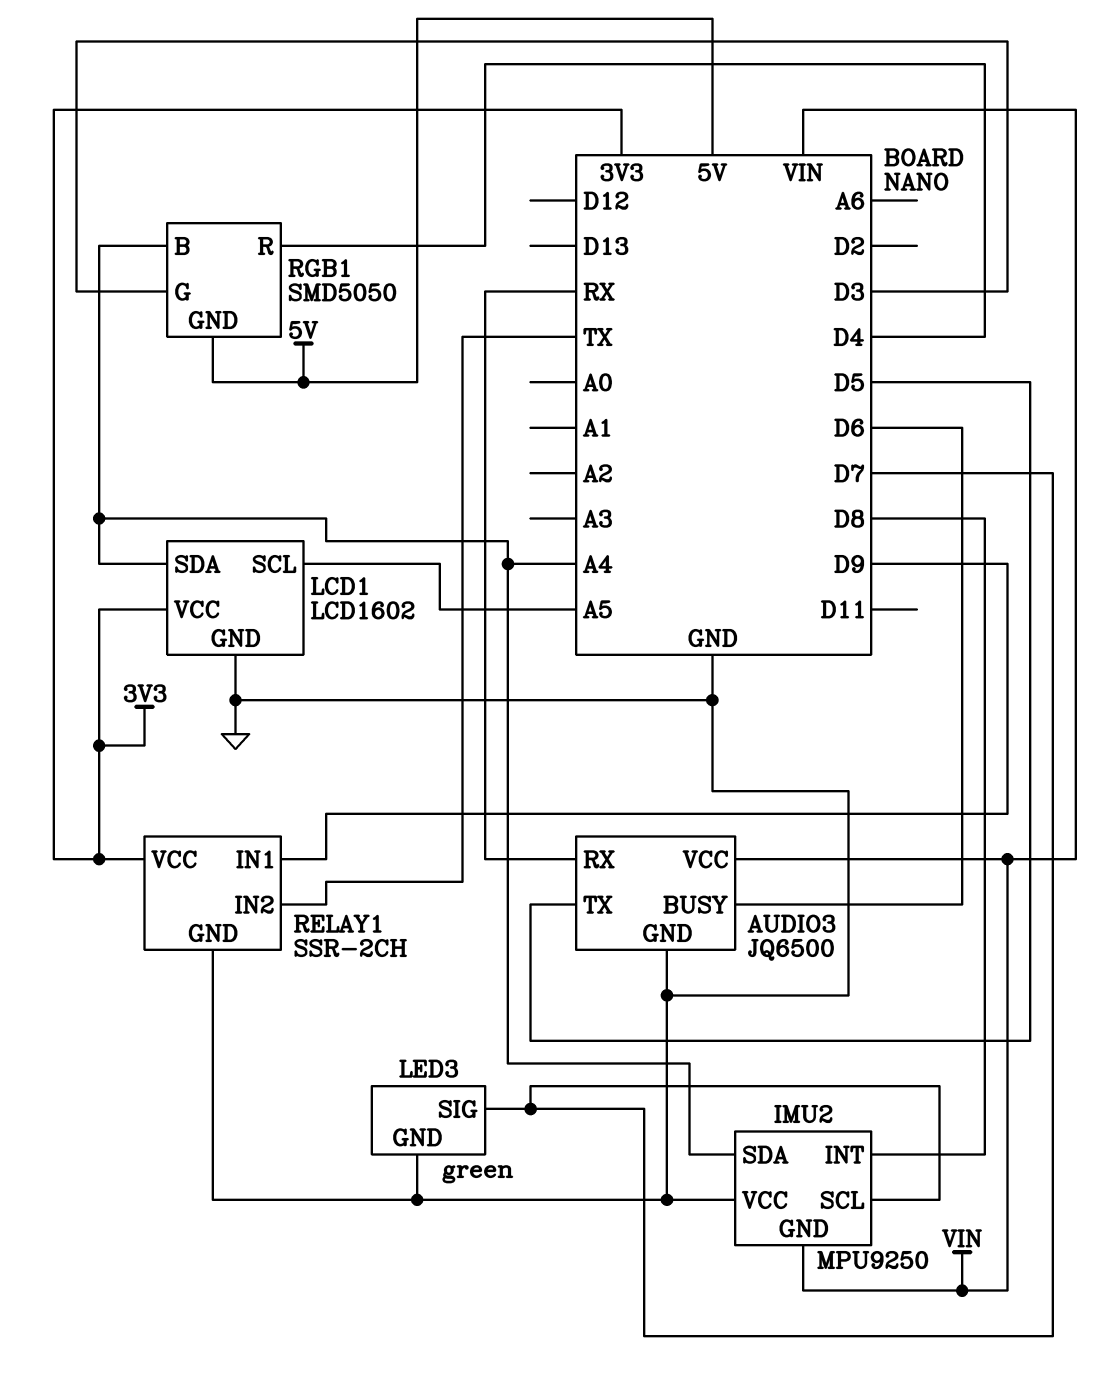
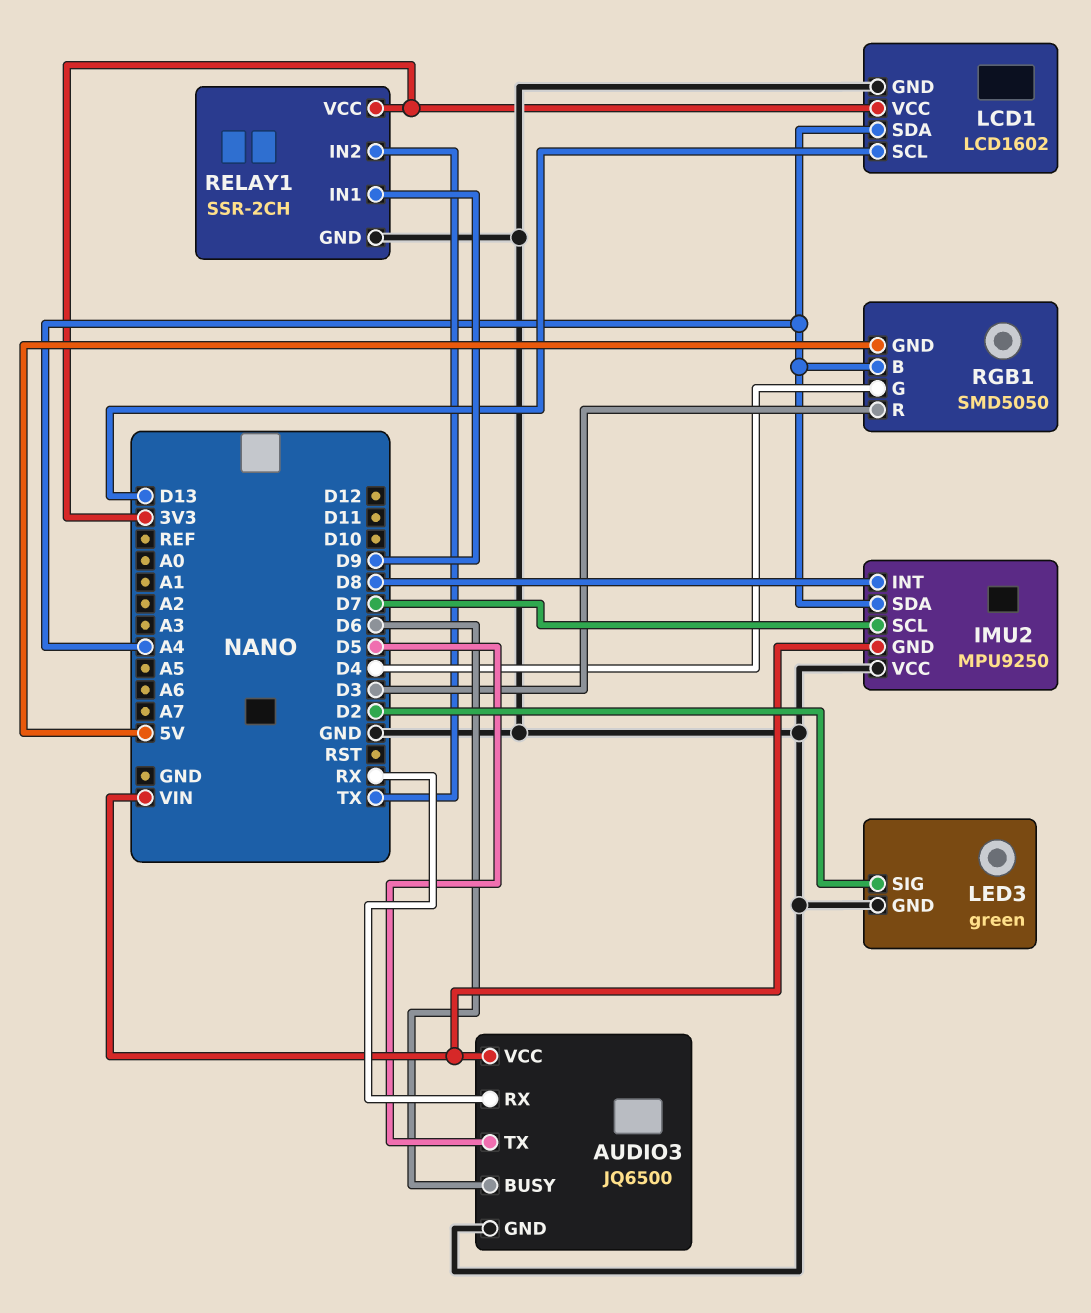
LCD1 pin SCL: A5 -> D13
LED3 pin SIG: D7 -> D2
RGB1 pin G: D3 -> D4
RGB1 pin R: D4 -> D3

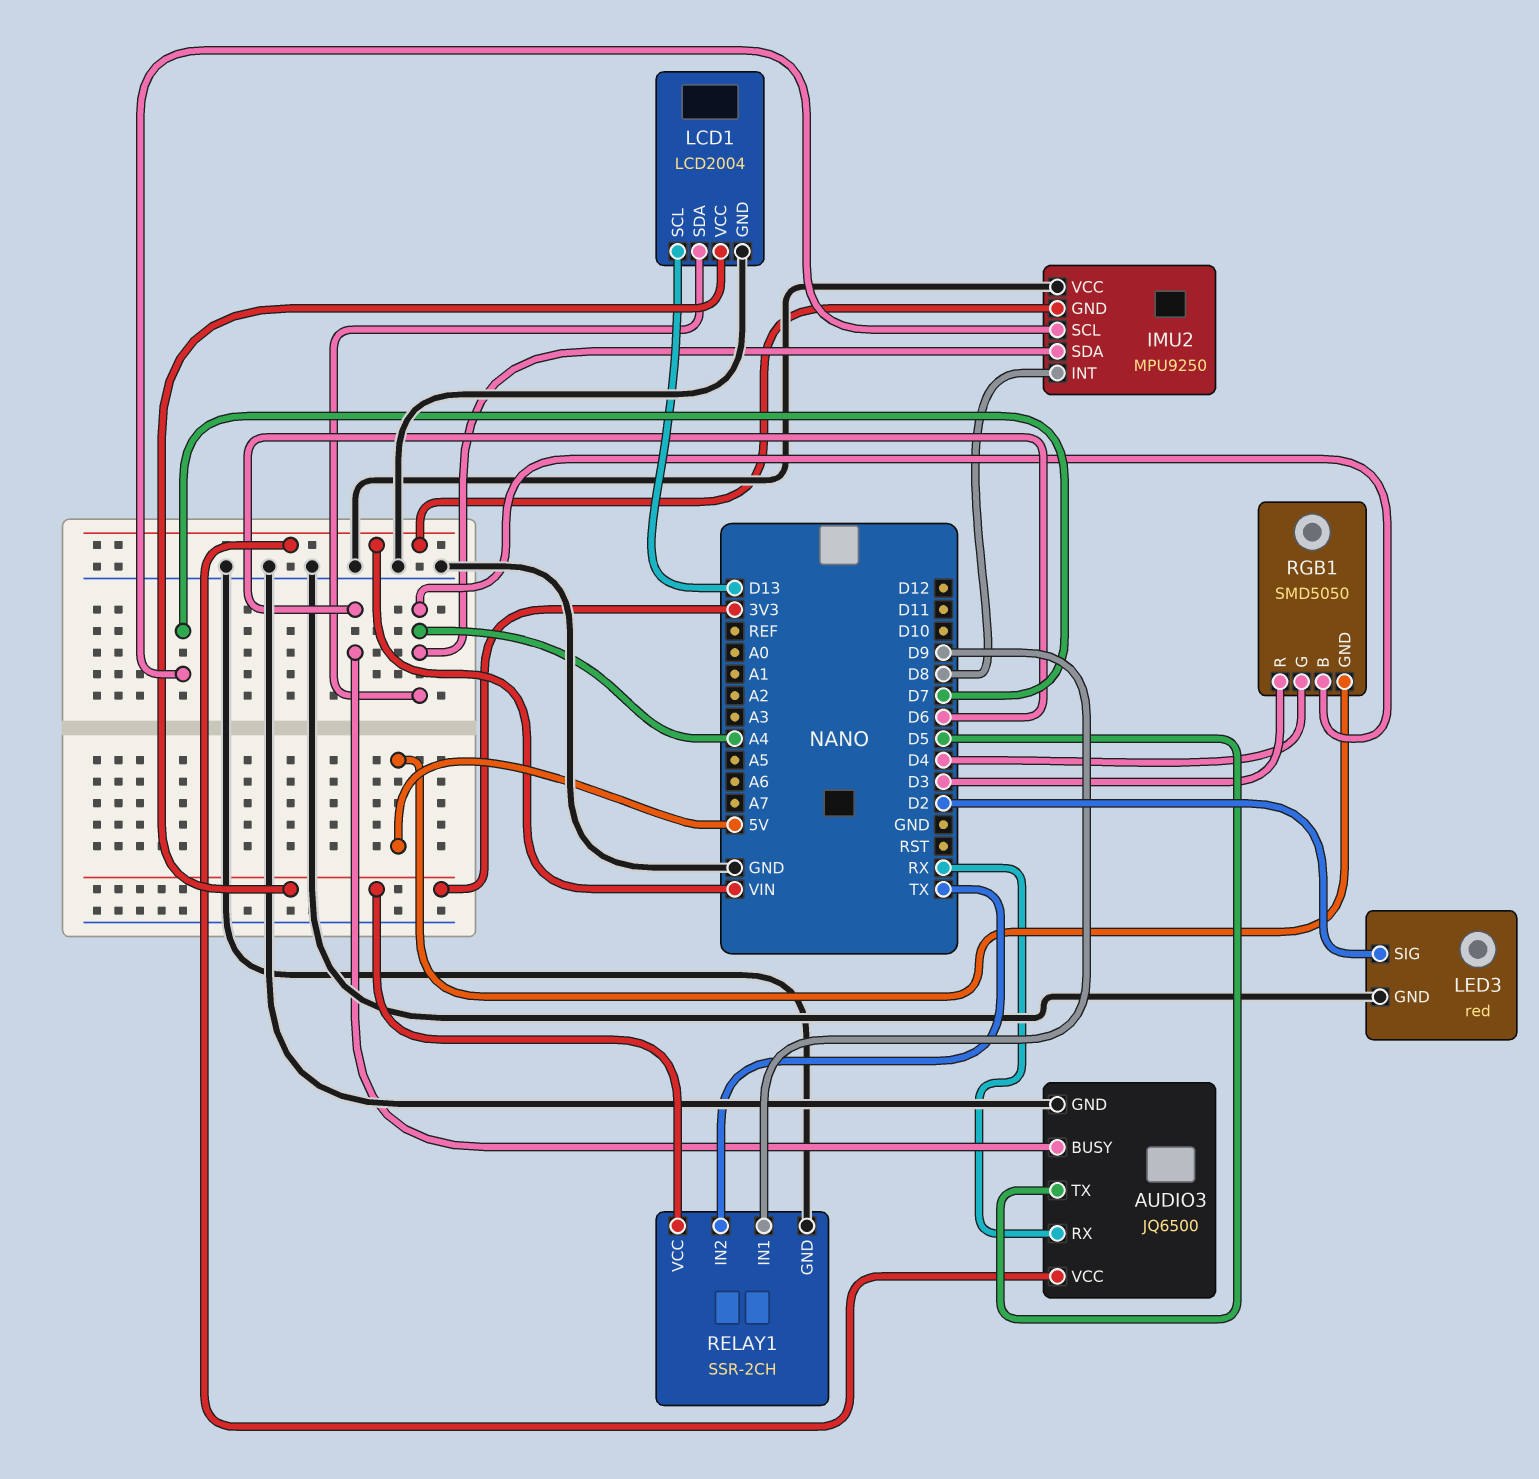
LCD1: LCD1602 -> LCD2004
LED3: green -> red

